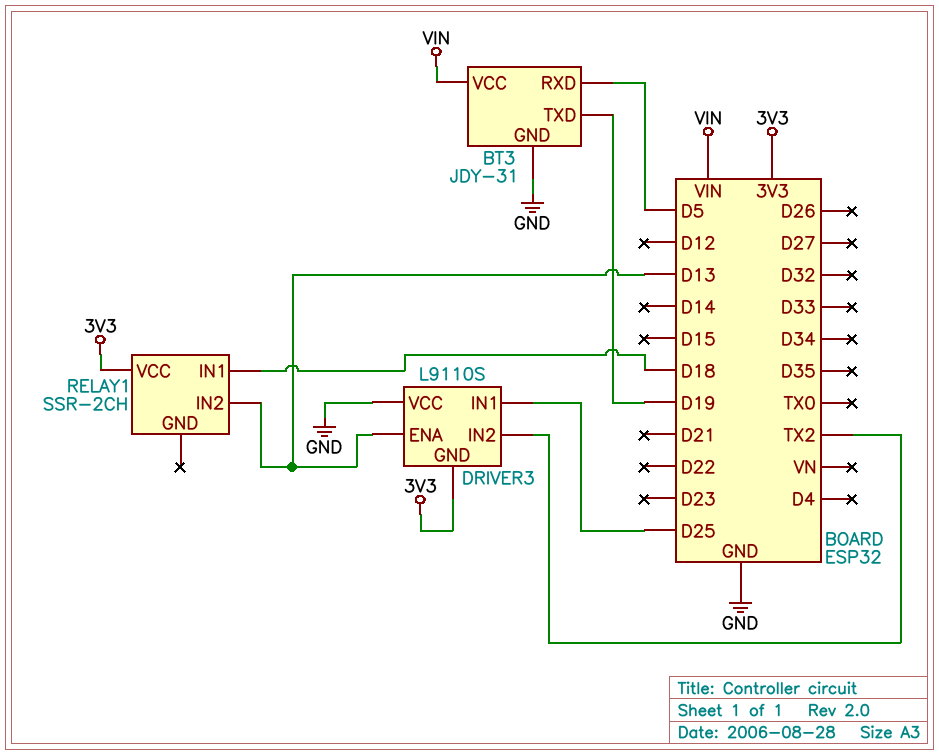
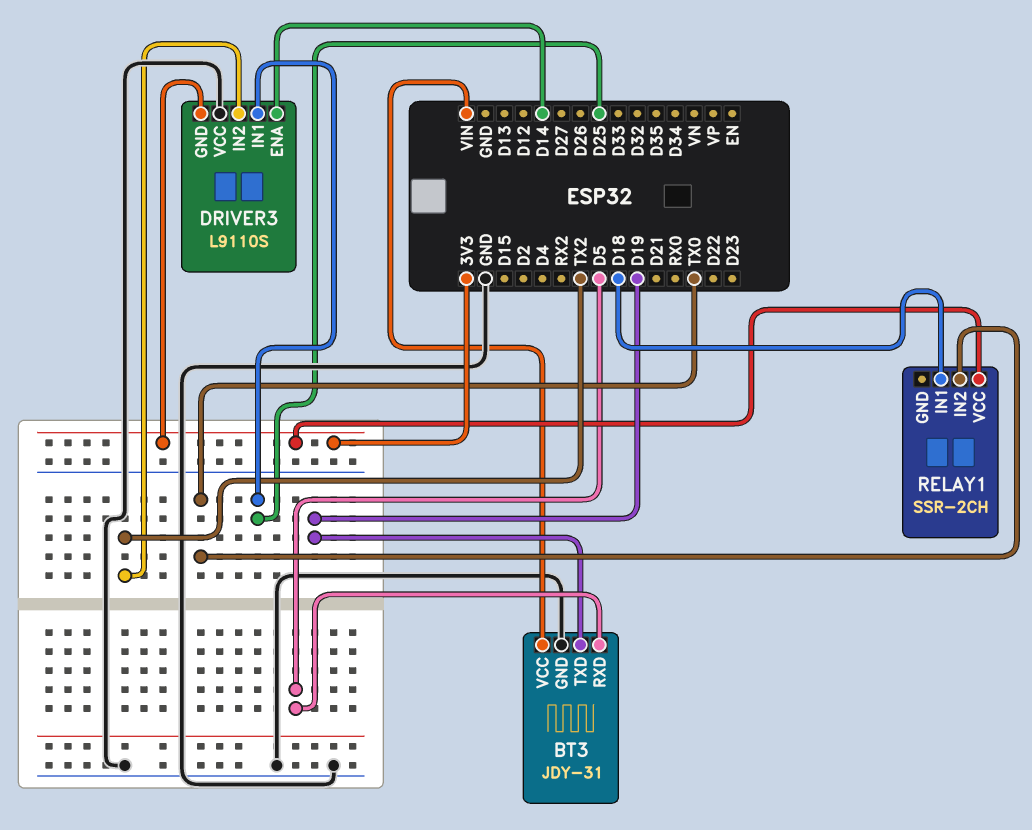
DRIVER3 pin ENA: D13 -> D14
RELAY1 pin IN2: D13 -> TX0

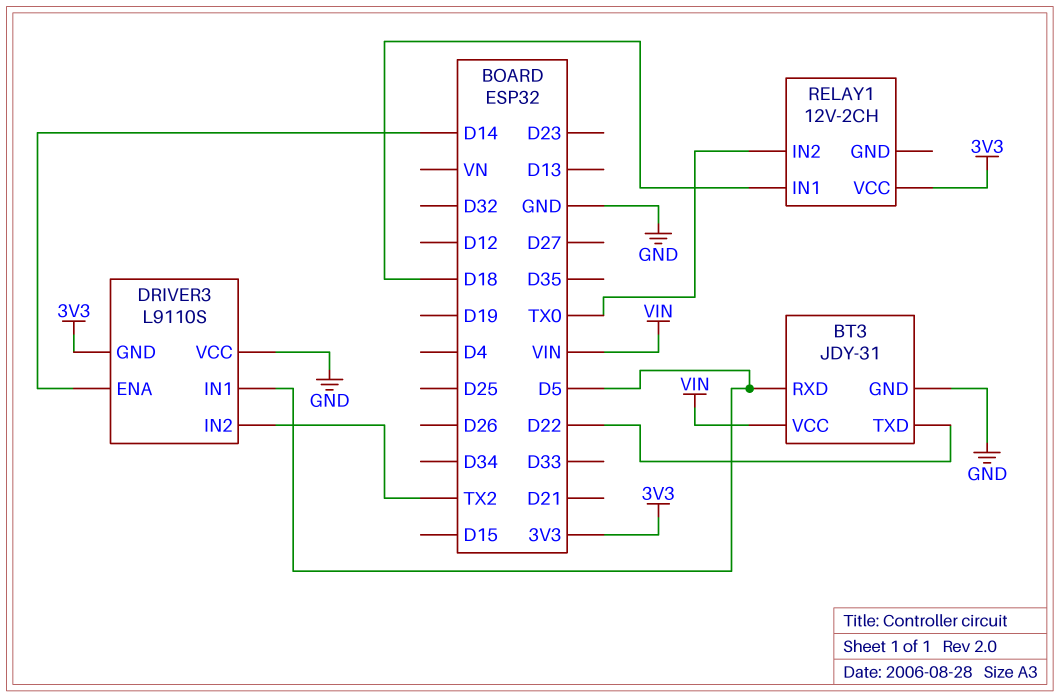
BT3 pin TXD: D19 -> D22
DRIVER3 pin IN1: D25 -> D5
RELAY1: SSR-2CH -> 12V-2CH

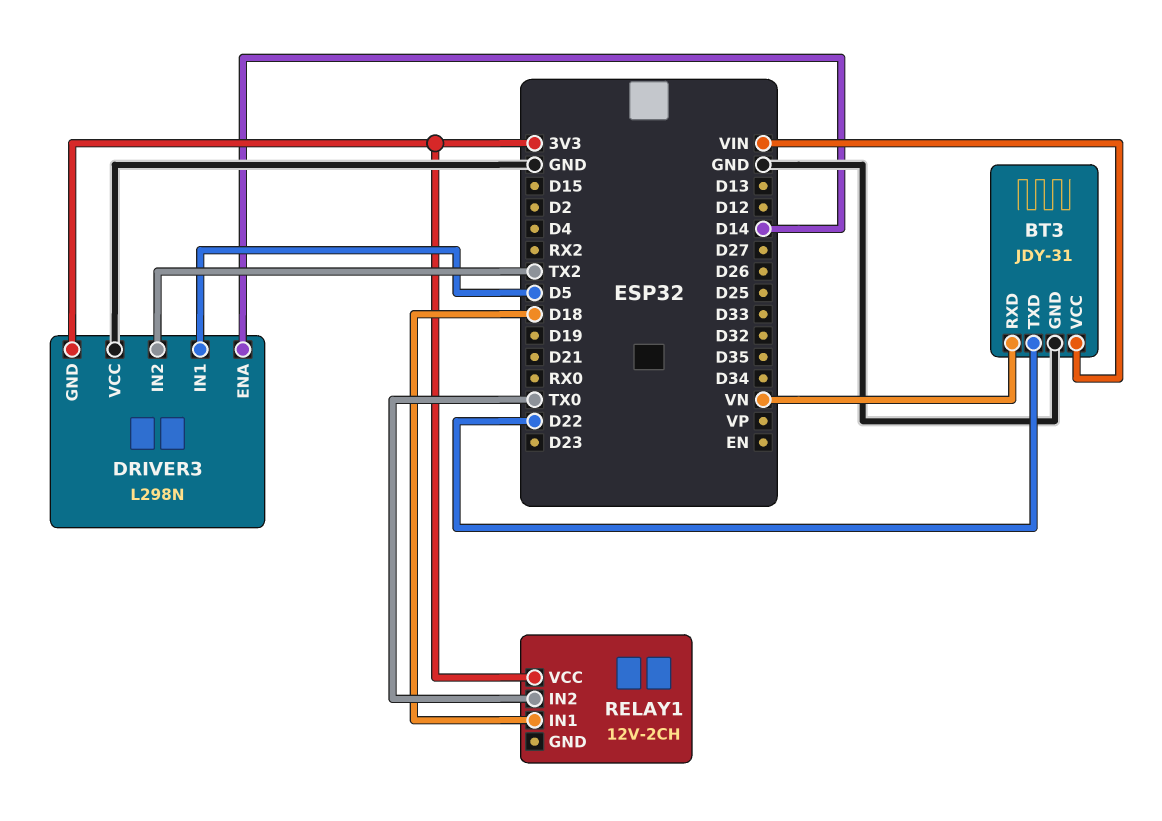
BT3 pin RXD: D5 -> VN
DRIVER3: L9110S -> L298N

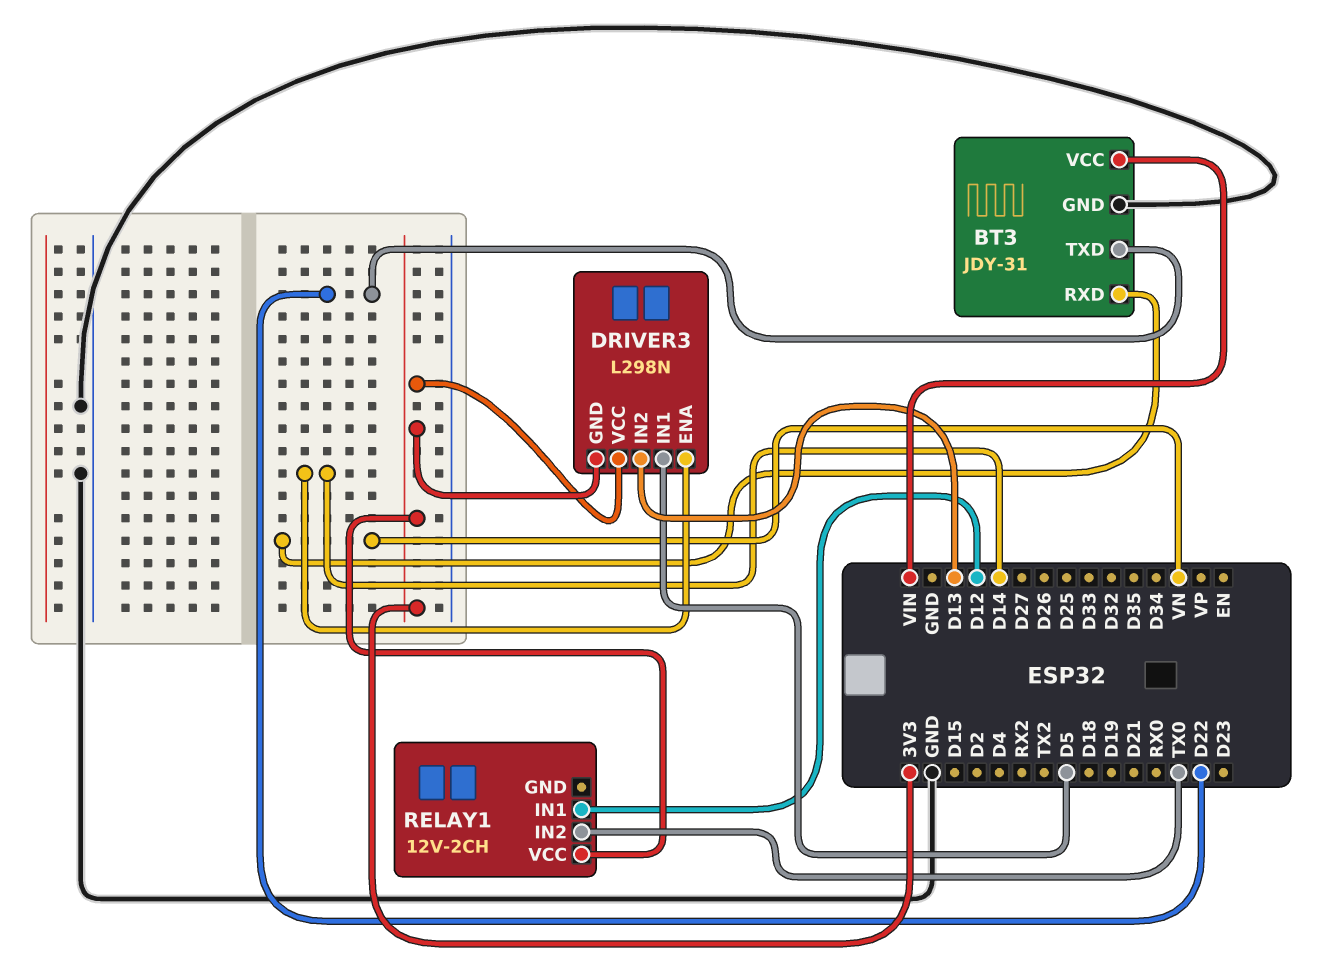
DRIVER3 pin IN2: TX2 -> D13
DRIVER3 pin VCC: GND -> 3V3
RELAY1 pin IN1: D18 -> D12

